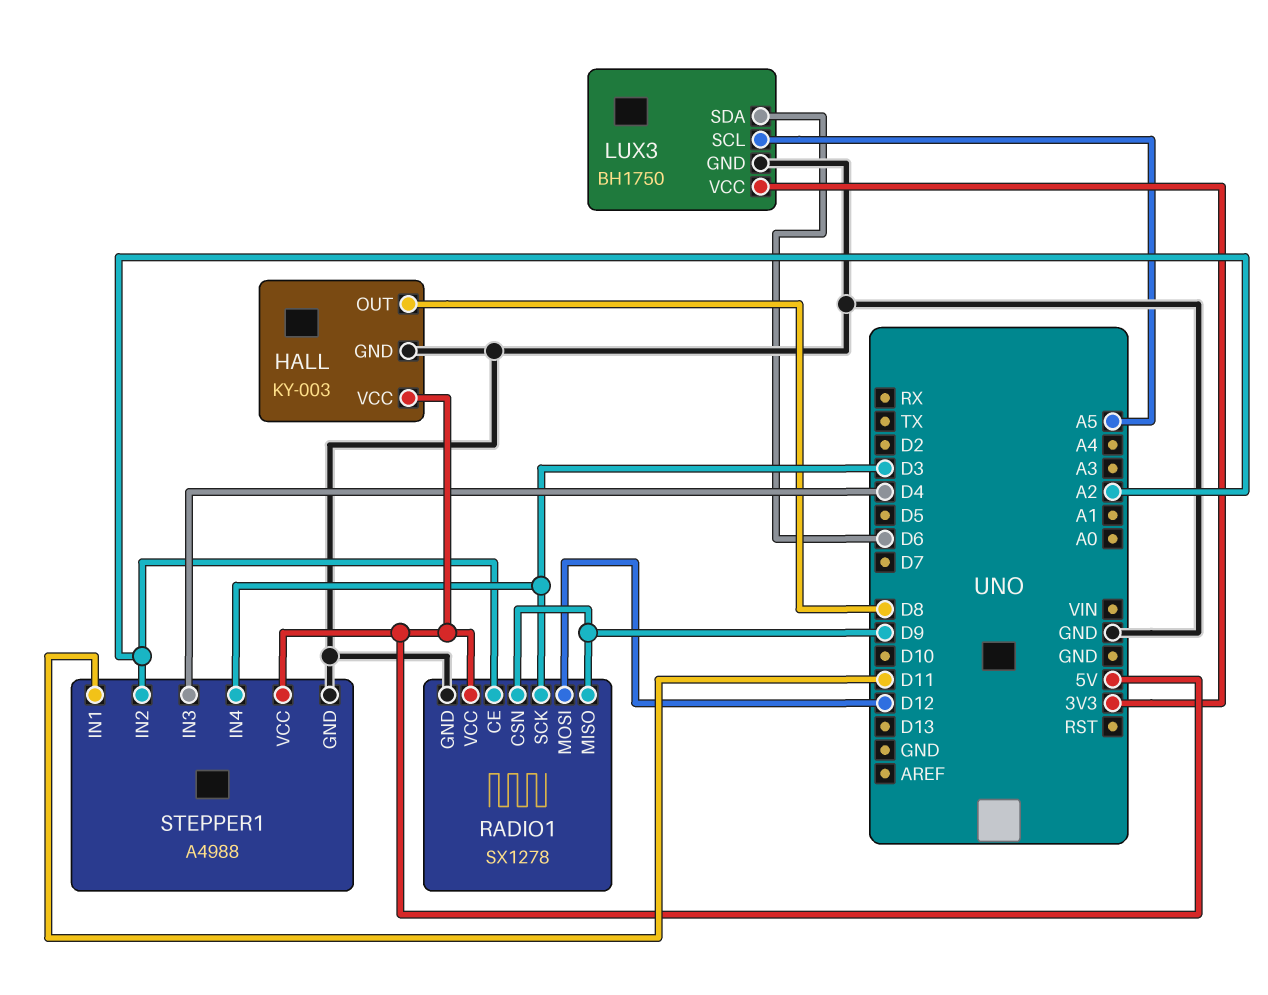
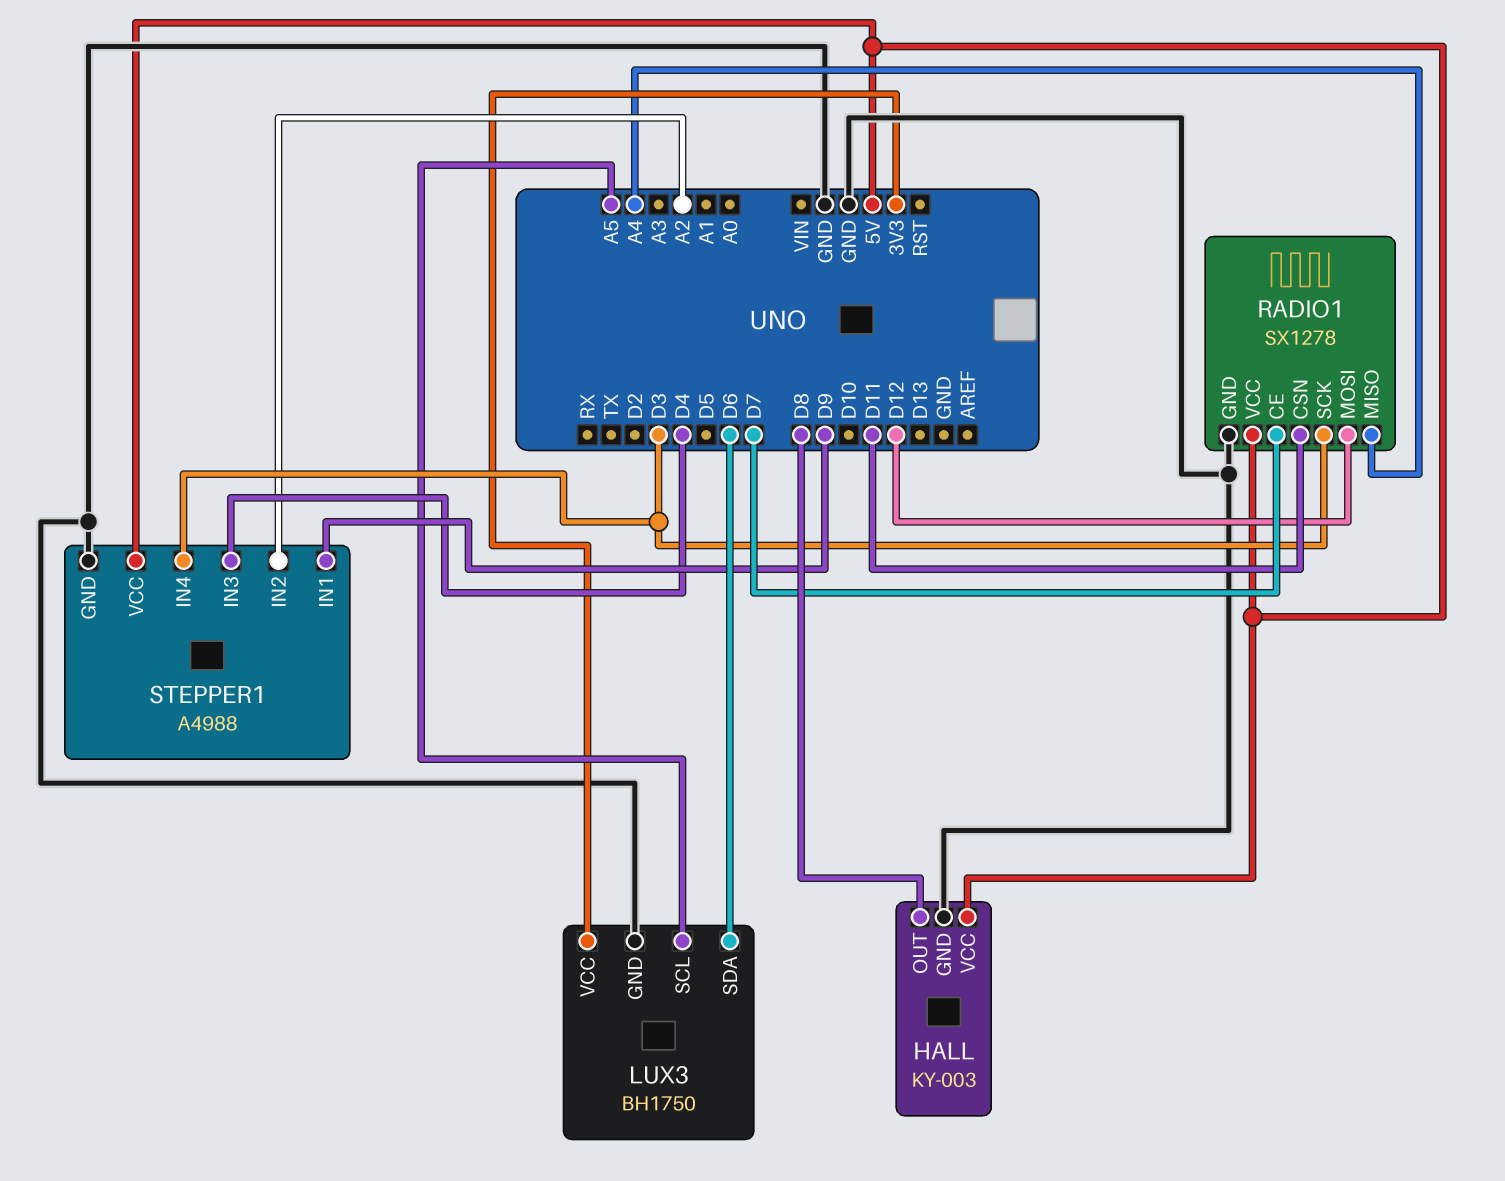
RADIO1 pin CE: A2 -> D7
RADIO1 pin CSN: D9 -> D11
RADIO1 pin MISO: D9 -> A4
STEPPER1 pin IN1: D11 -> D9

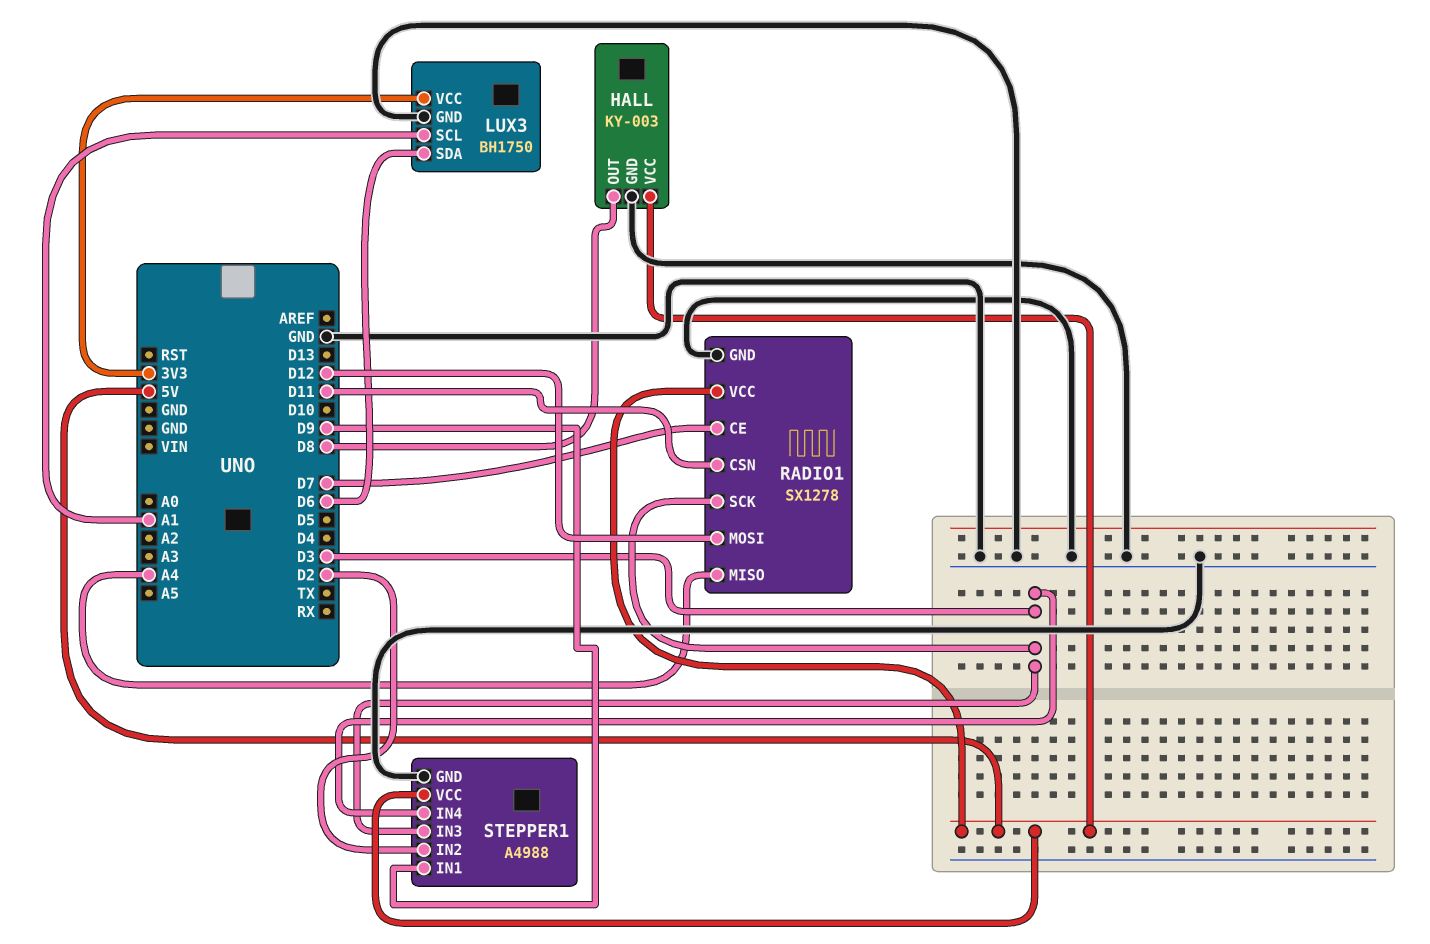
LUX3 pin SCL: A5 -> A1
STEPPER1 pin IN2: A2 -> D2
STEPPER1 pin IN3: D4 -> D3

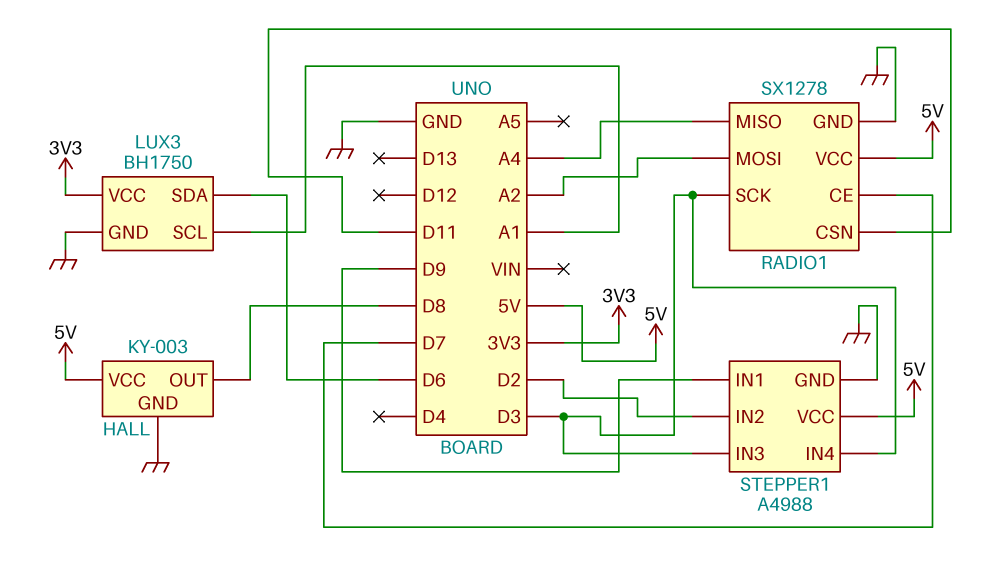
RADIO1 pin MOSI: D12 -> A2

